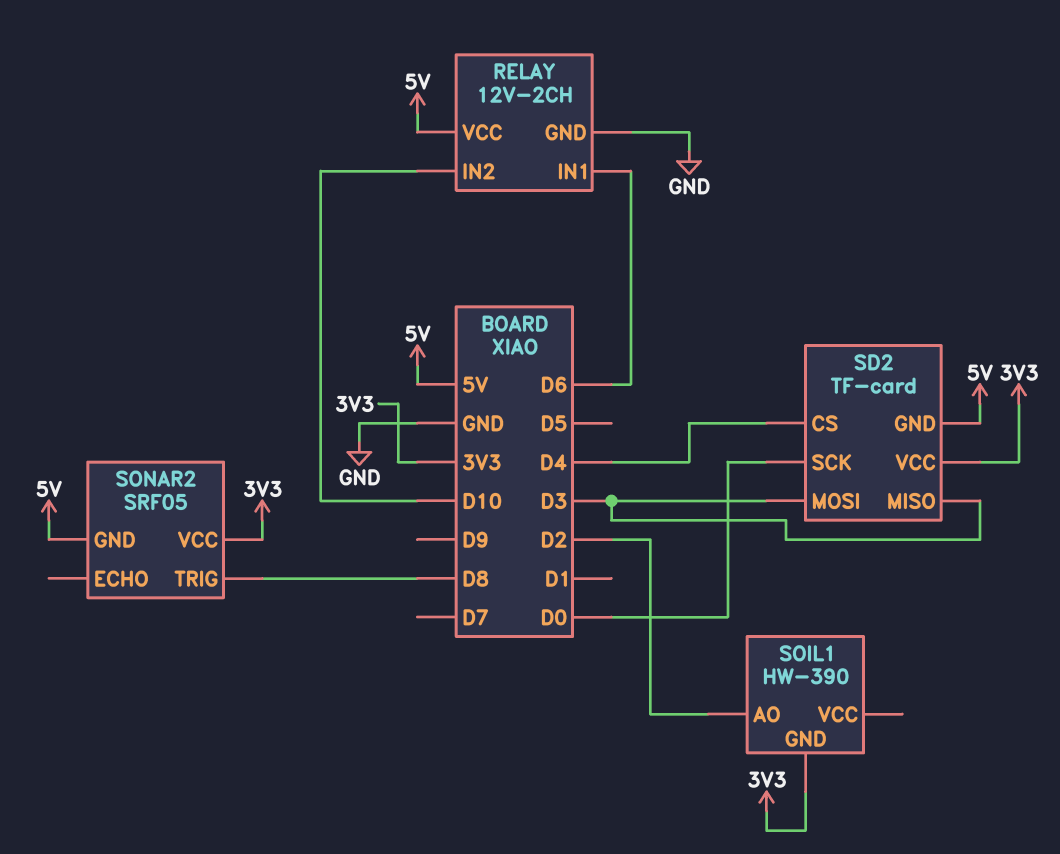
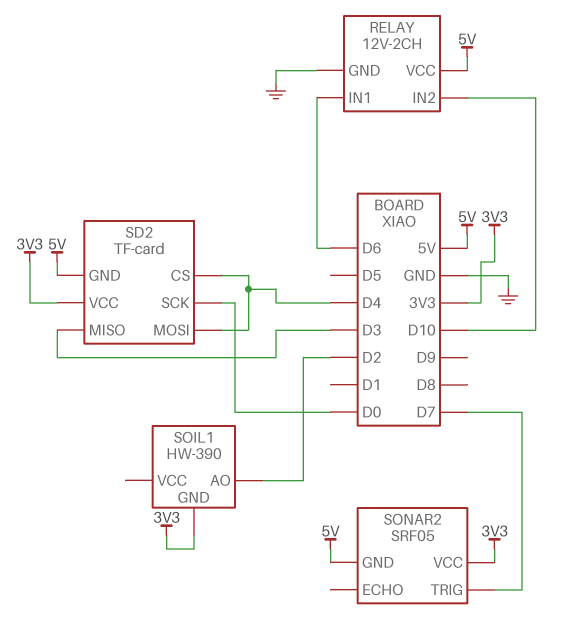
SD2 pin MOSI: D3 -> D4
SONAR2 pin TRIG: D8 -> D7

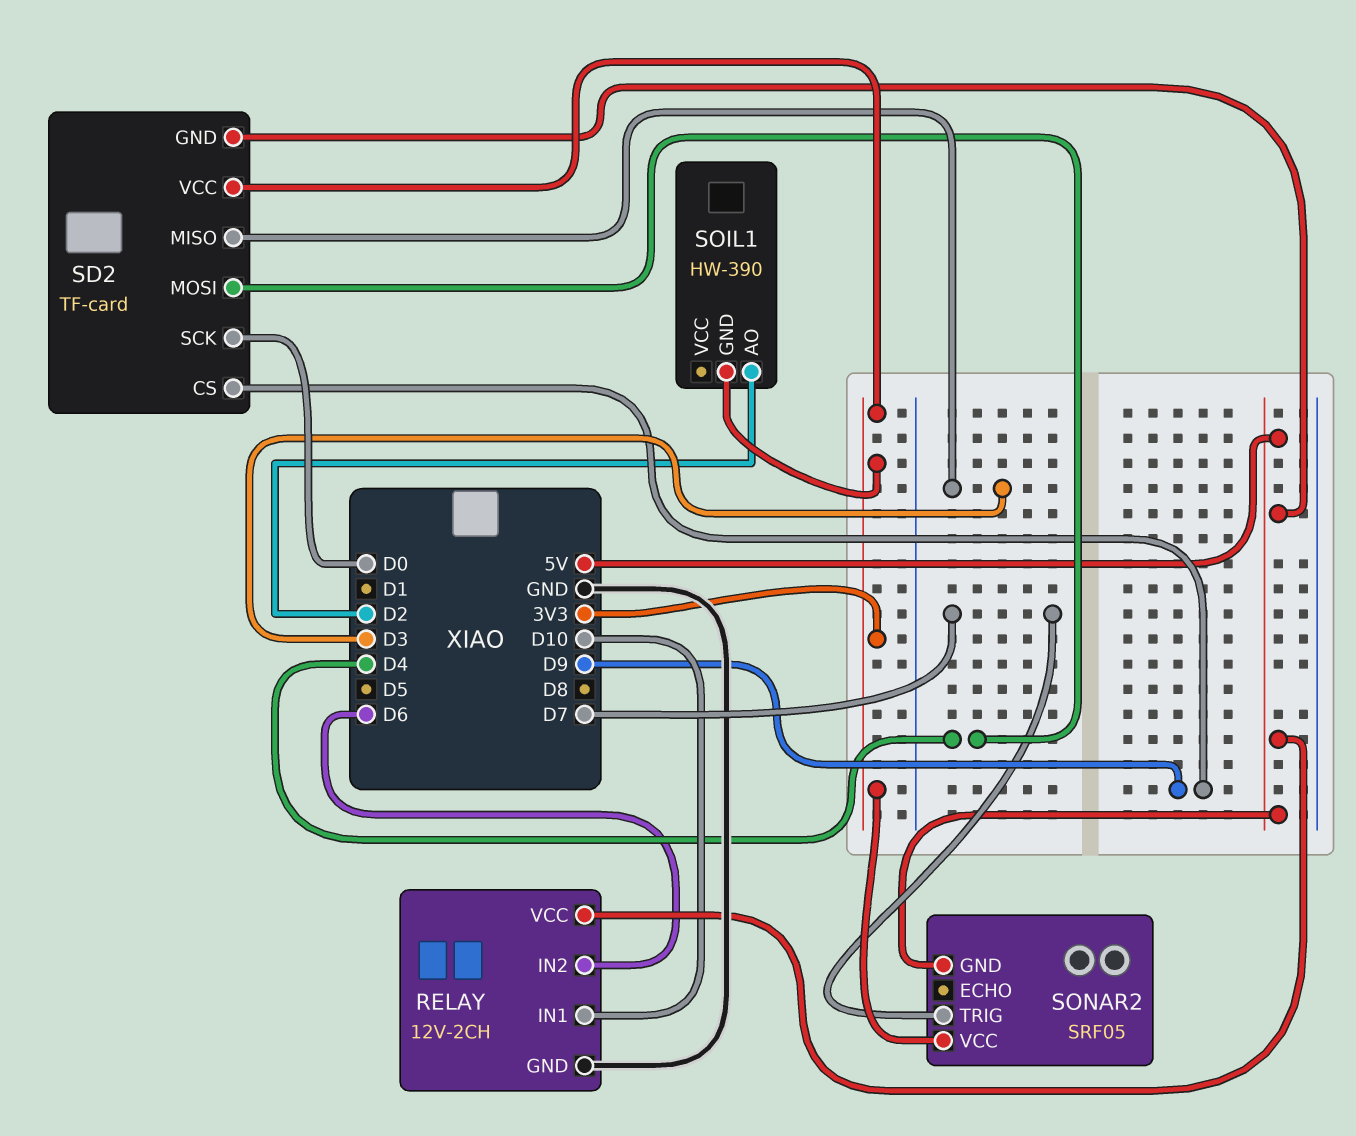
RELAY pin IN1: D6 -> D10
RELAY pin IN2: D10 -> D6
SD2 pin CS: D4 -> D9

